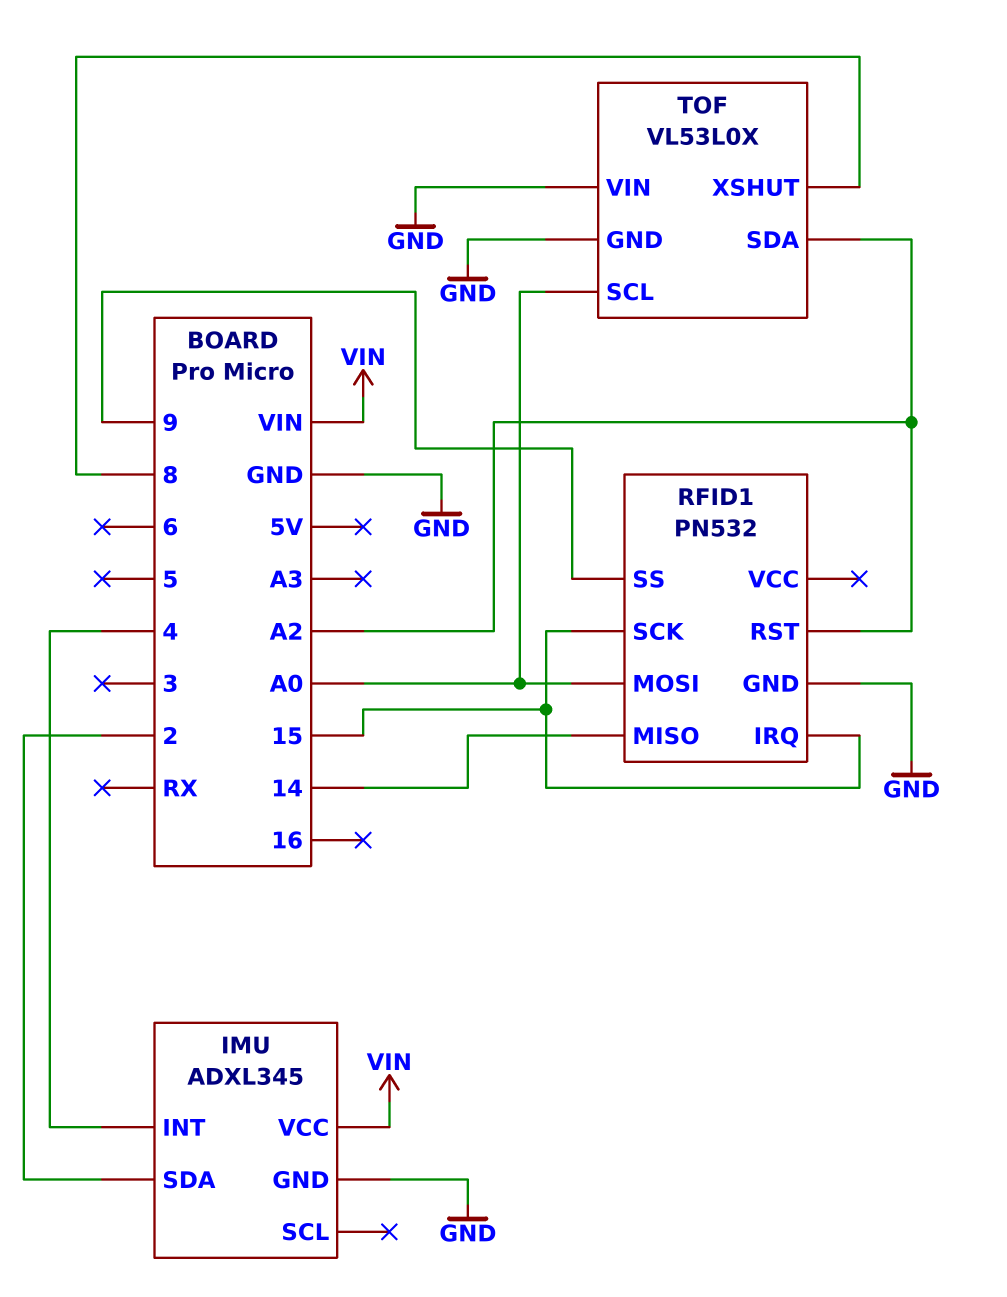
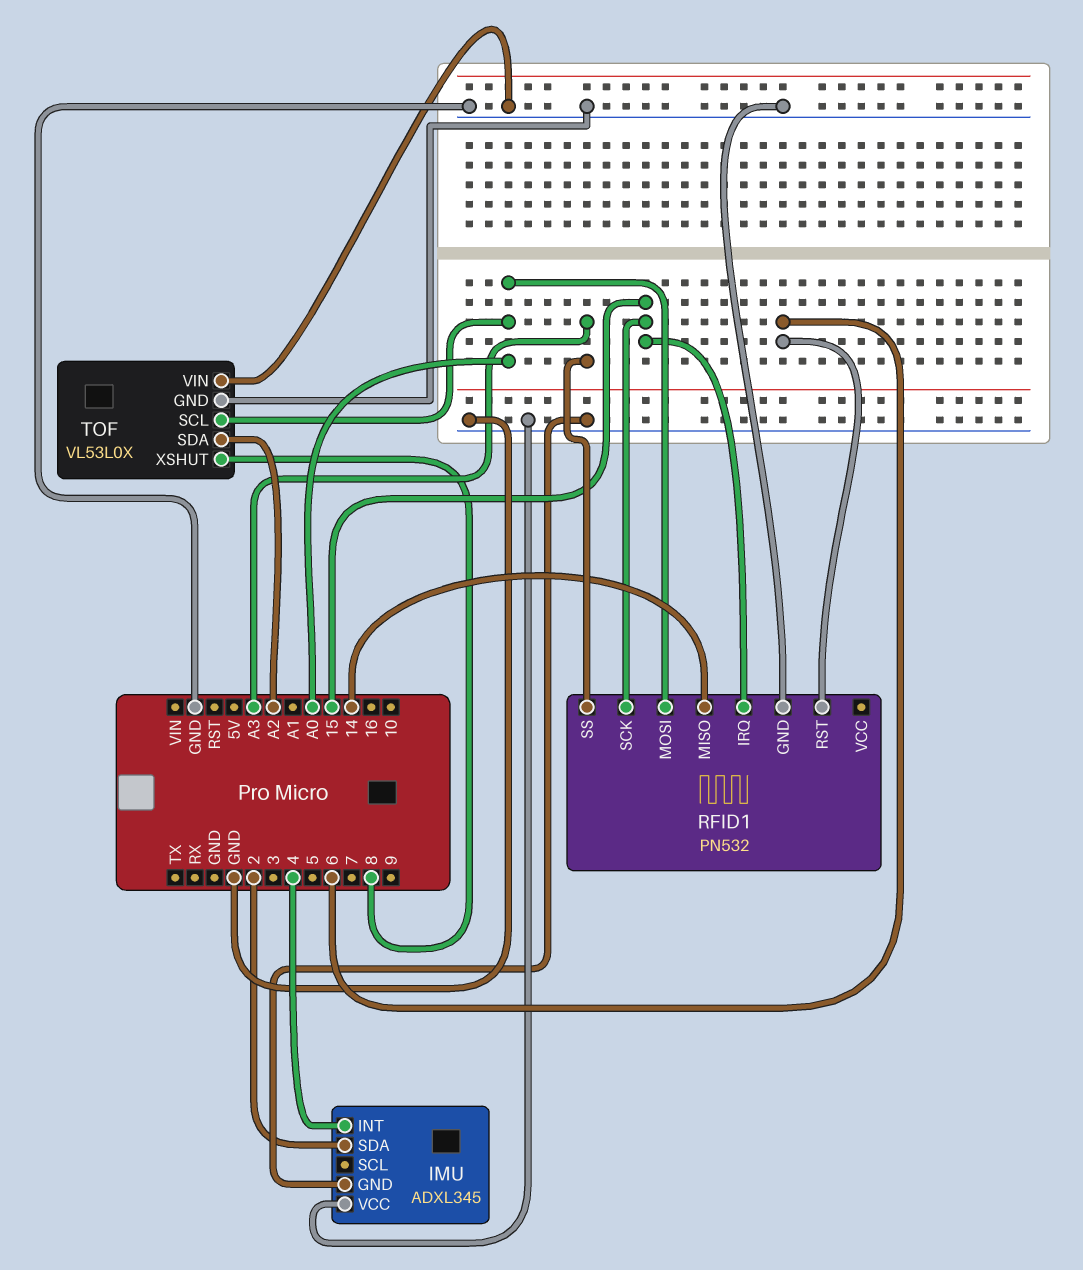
IMU pin VCC: VIN -> GND
RFID1 pin RST: A2 -> 6
RFID1 pin SS: 9 -> A3

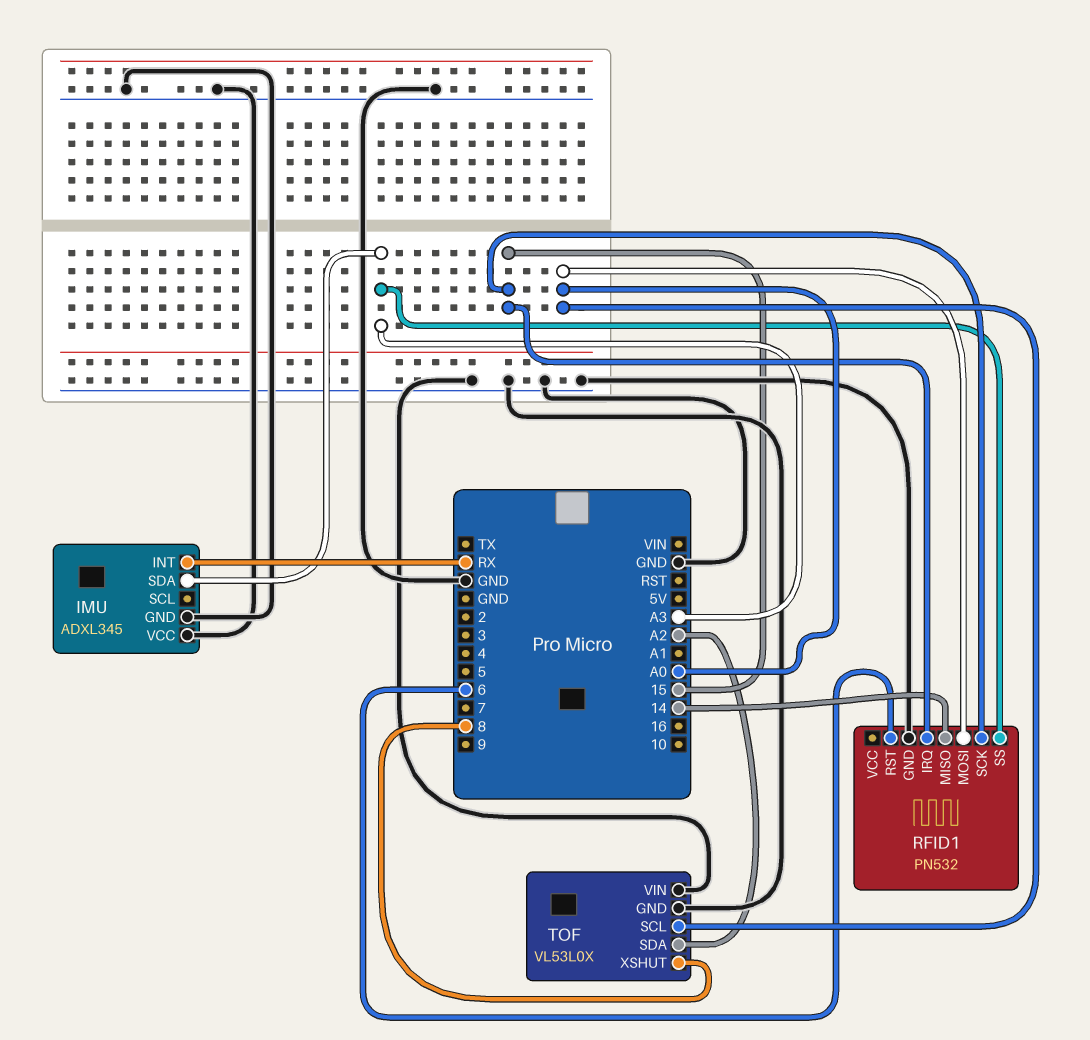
IMU pin INT: 4 -> RX
IMU pin SDA: 2 -> A3

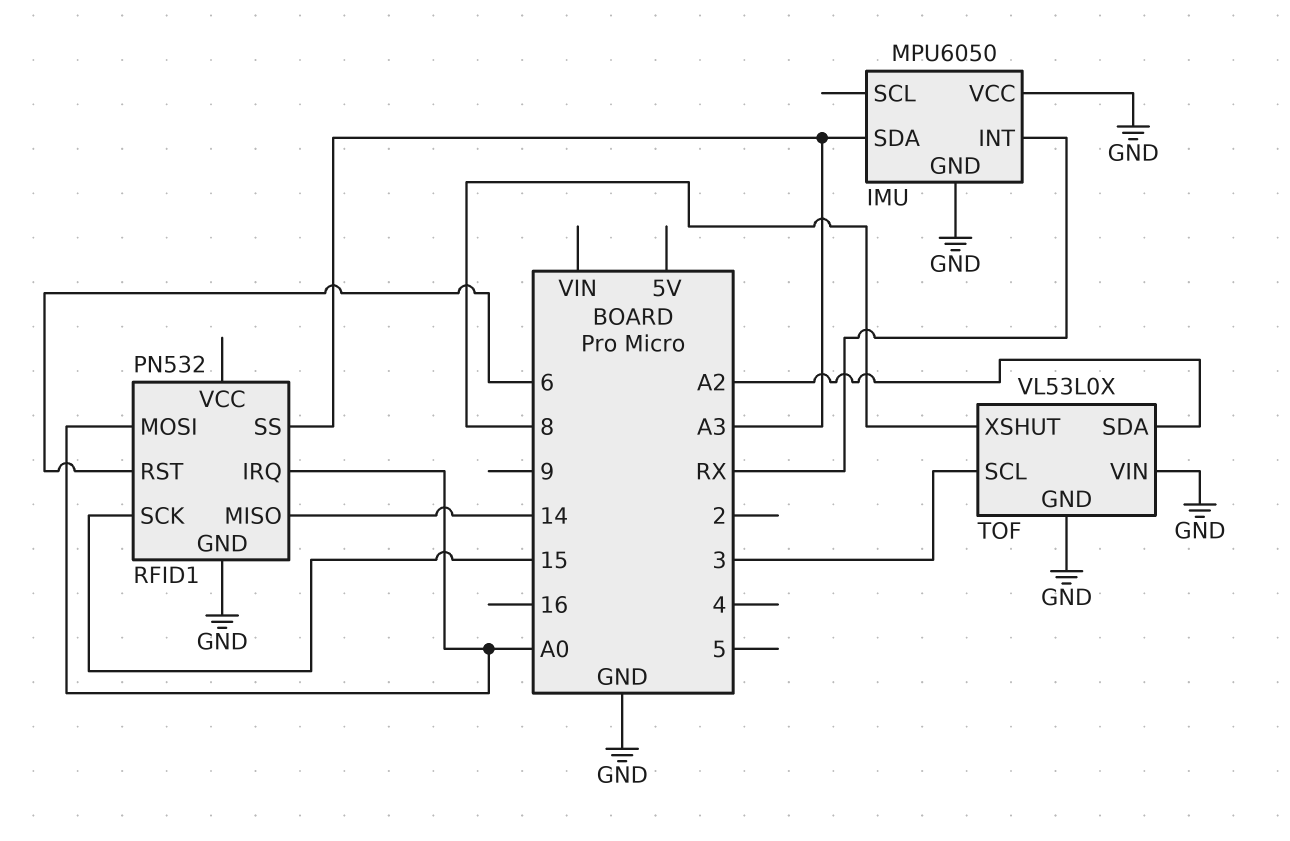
IMU: ADXL345 -> MPU6050
RFID1 pin IRQ: 15 -> A0
TOF pin SCL: A0 -> 3

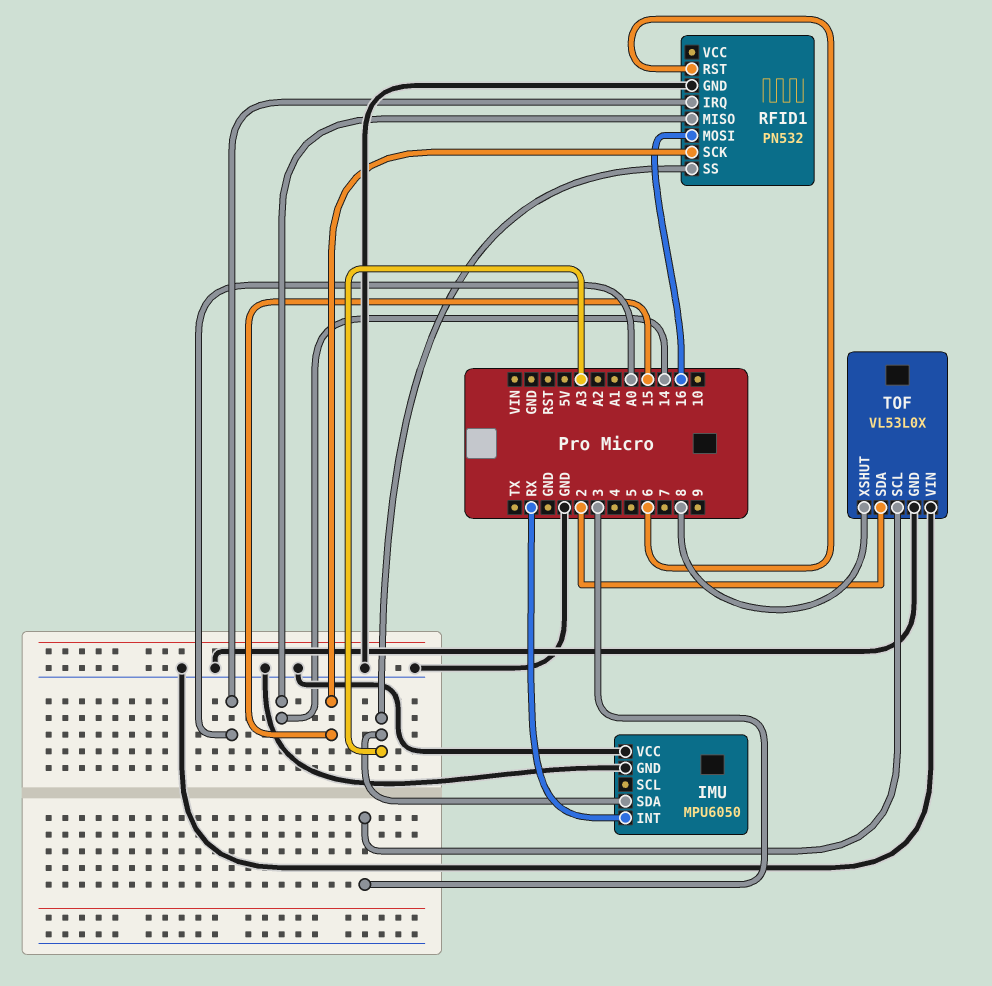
RFID1 pin MOSI: A0 -> 16
TOF pin SDA: A2 -> 2

